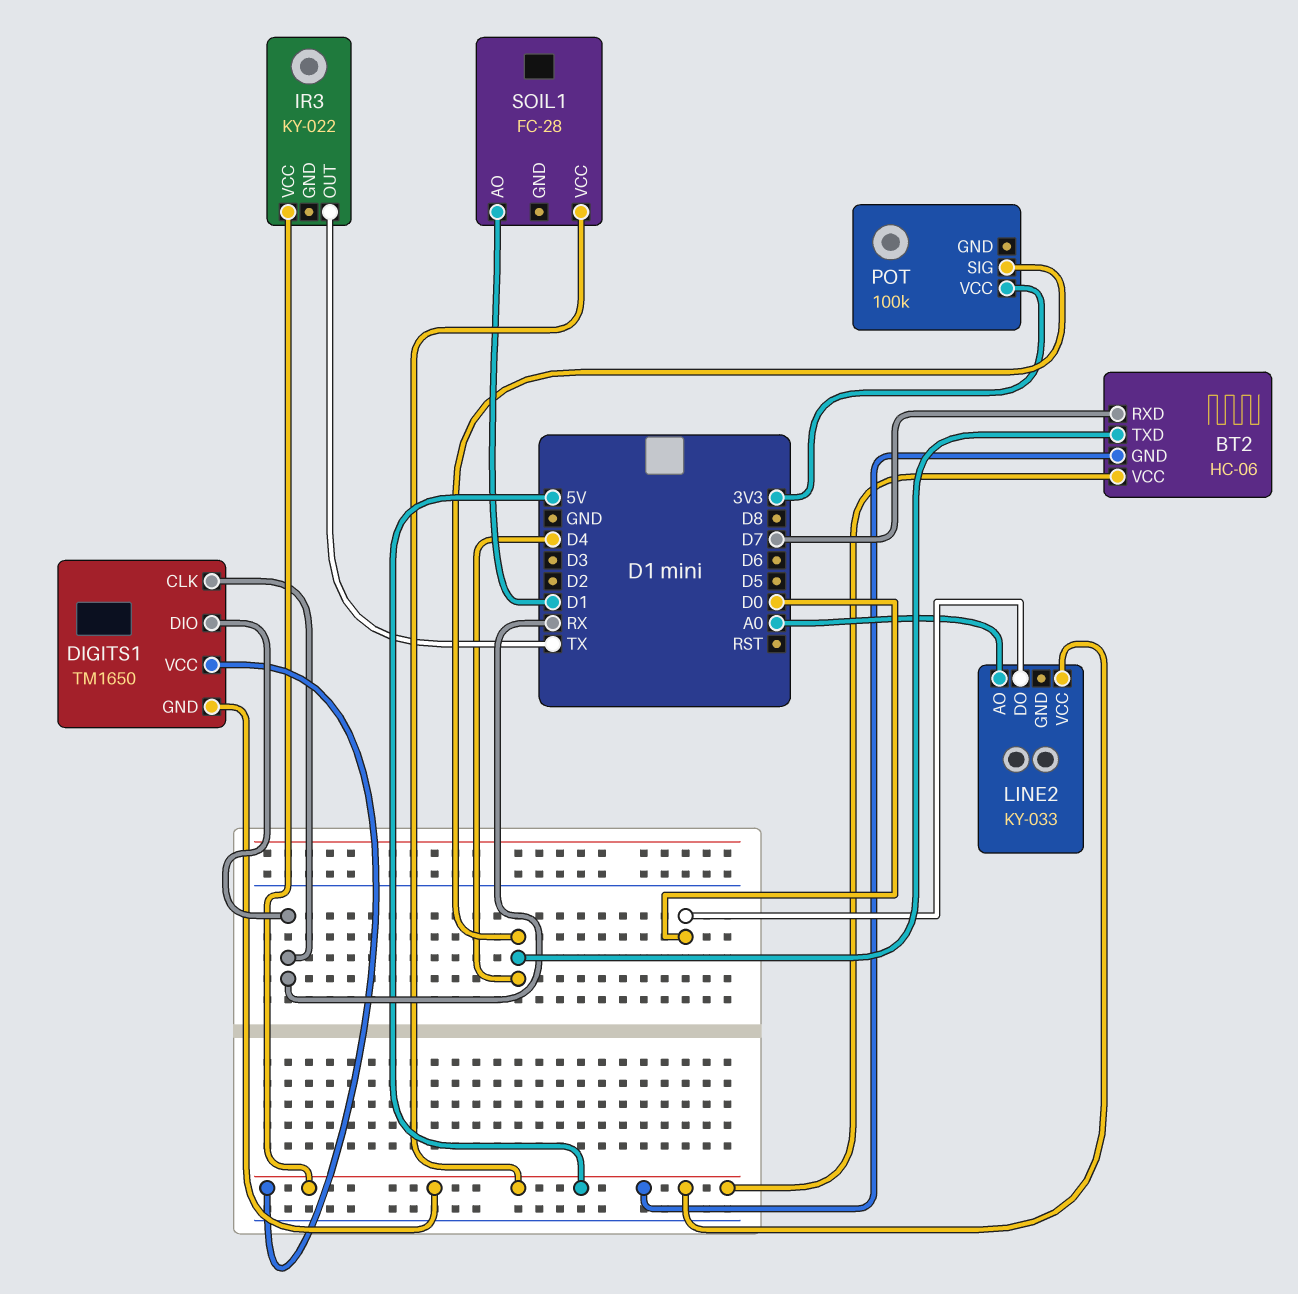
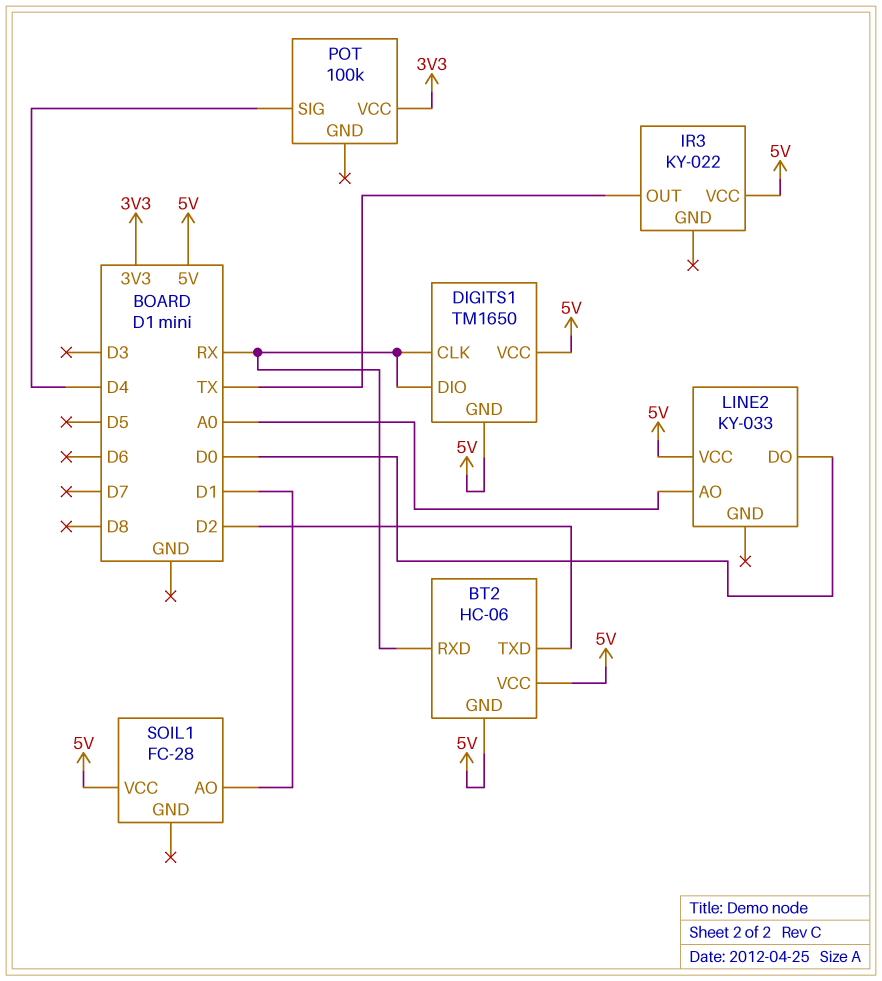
BT2 pin RXD: D7 -> RX
BT2 pin TXD: D4 -> D2

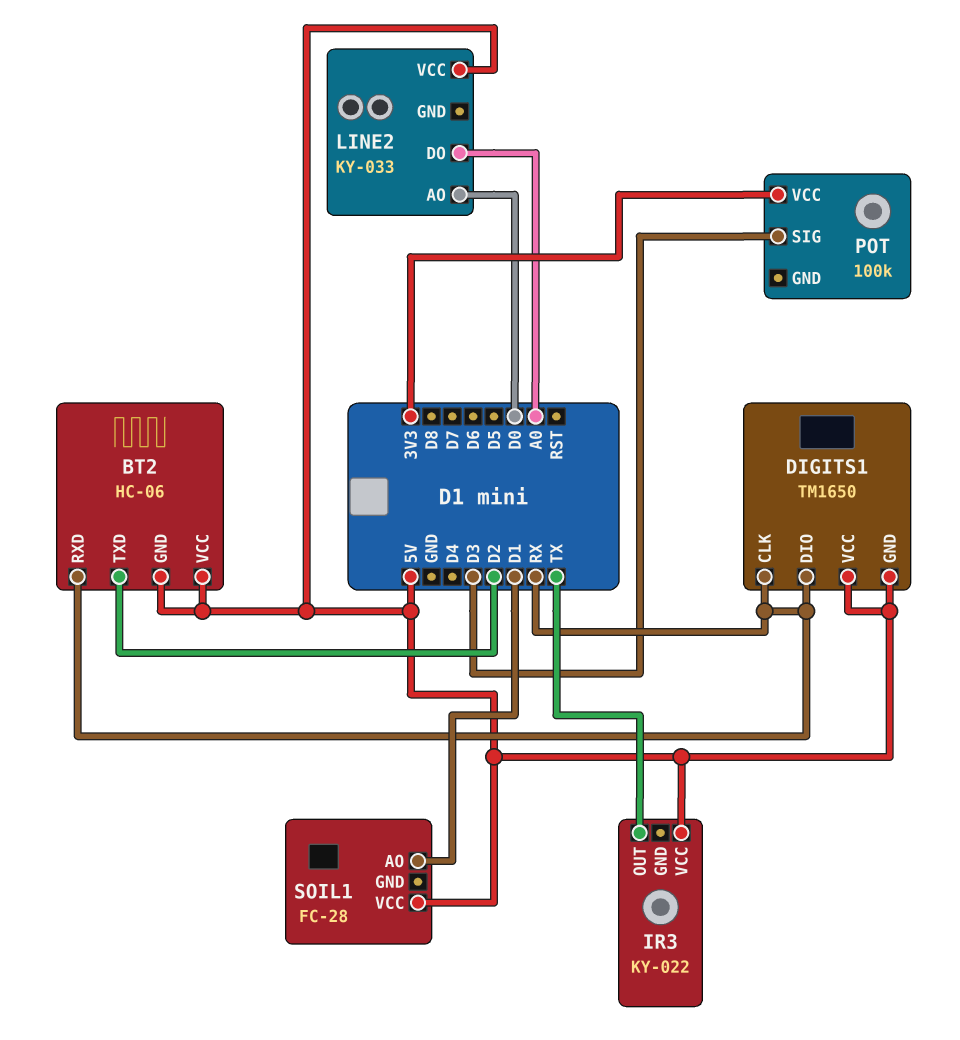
LINE2 pin AO: A0 -> D0
LINE2 pin DO: D0 -> A0
POT pin SIG: D4 -> D3

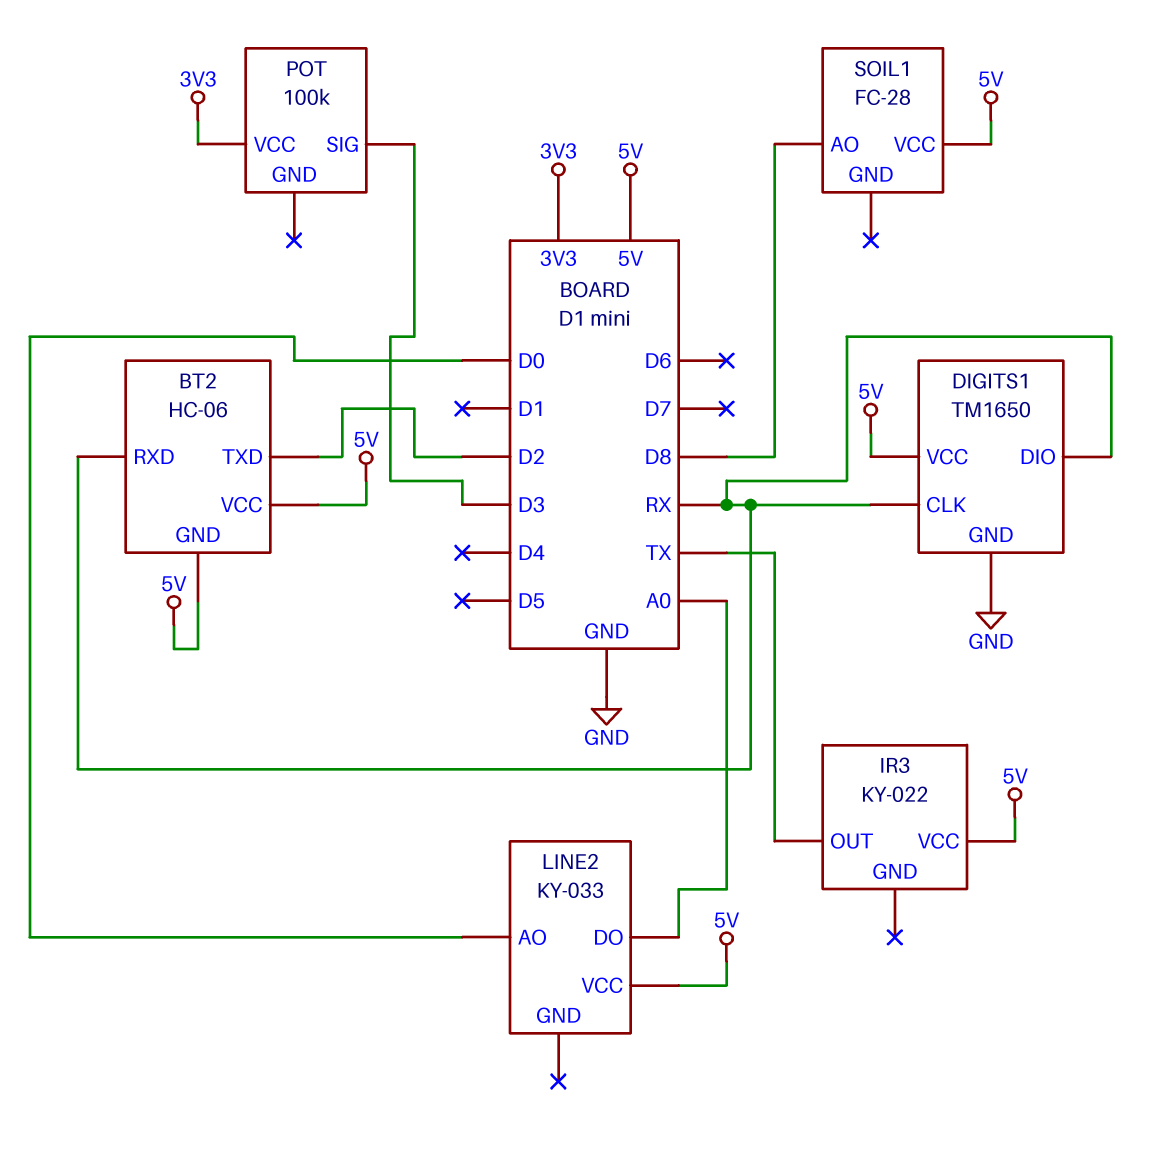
DIGITS1 pin GND: 5V -> GND
SOIL1 pin AO: D1 -> D8

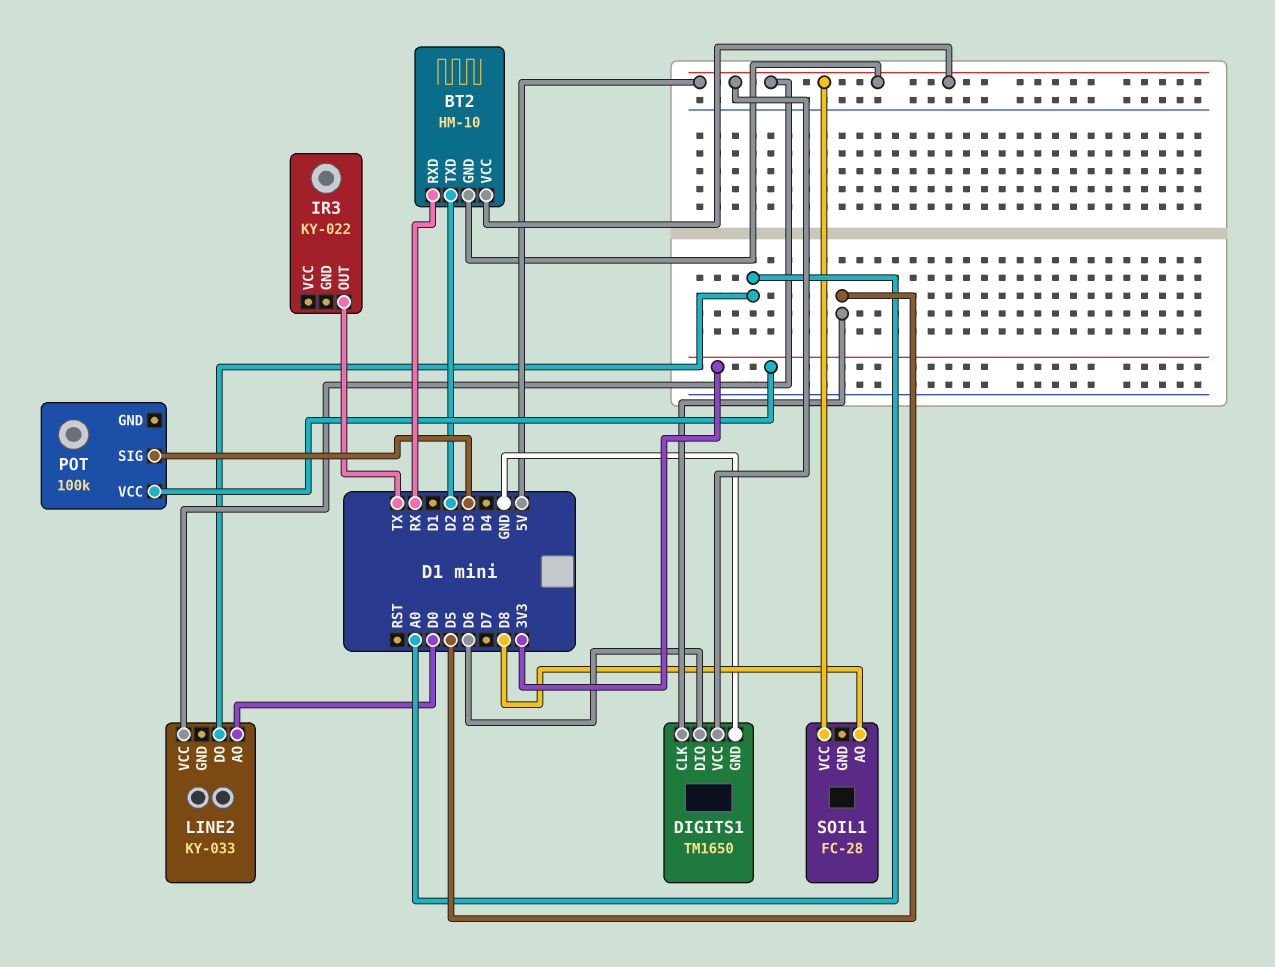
BT2: HC-06 -> HM-10
DIGITS1 pin CLK: RX -> D5
DIGITS1 pin DIO: RX -> D6
IR3 pin VCC: 5V -> none

